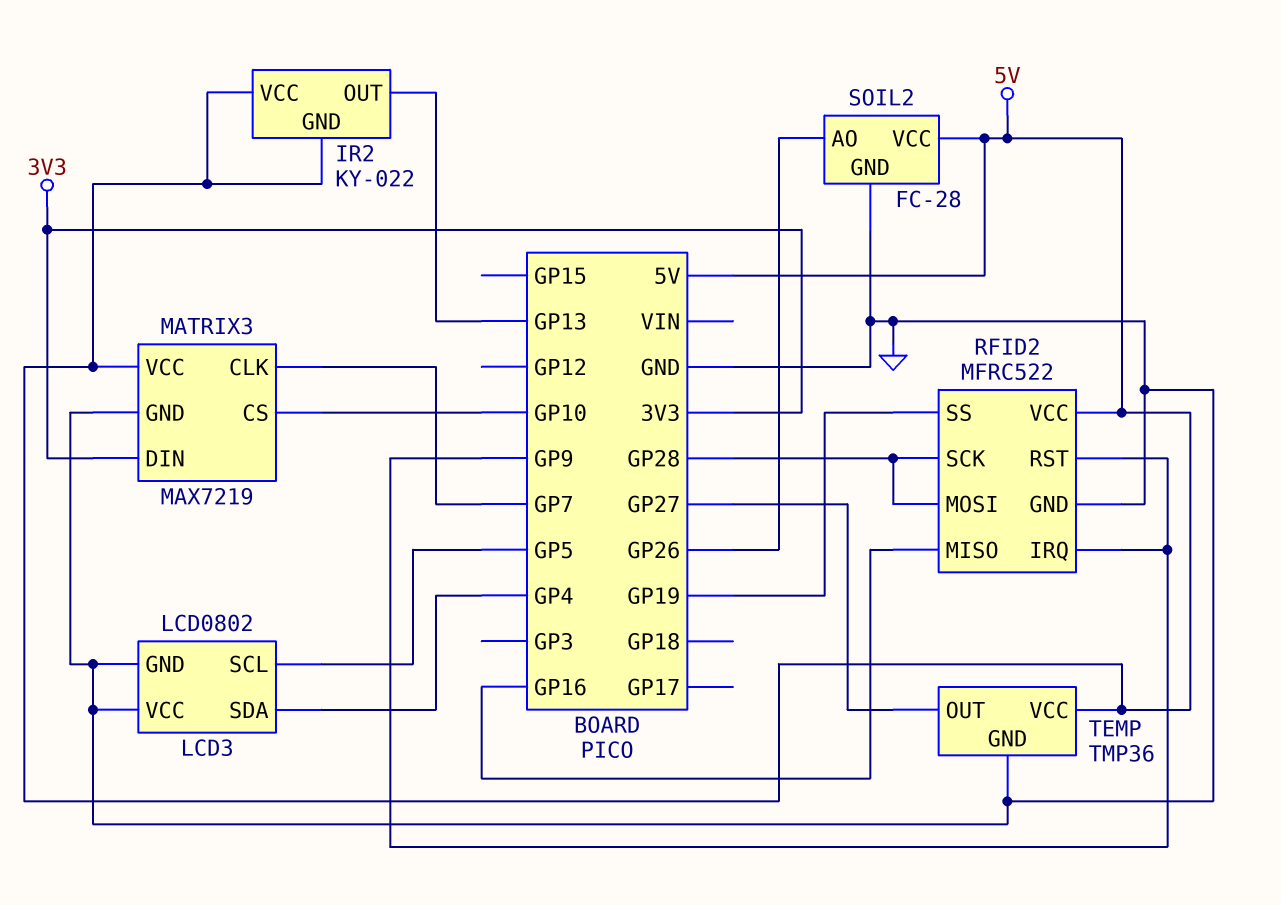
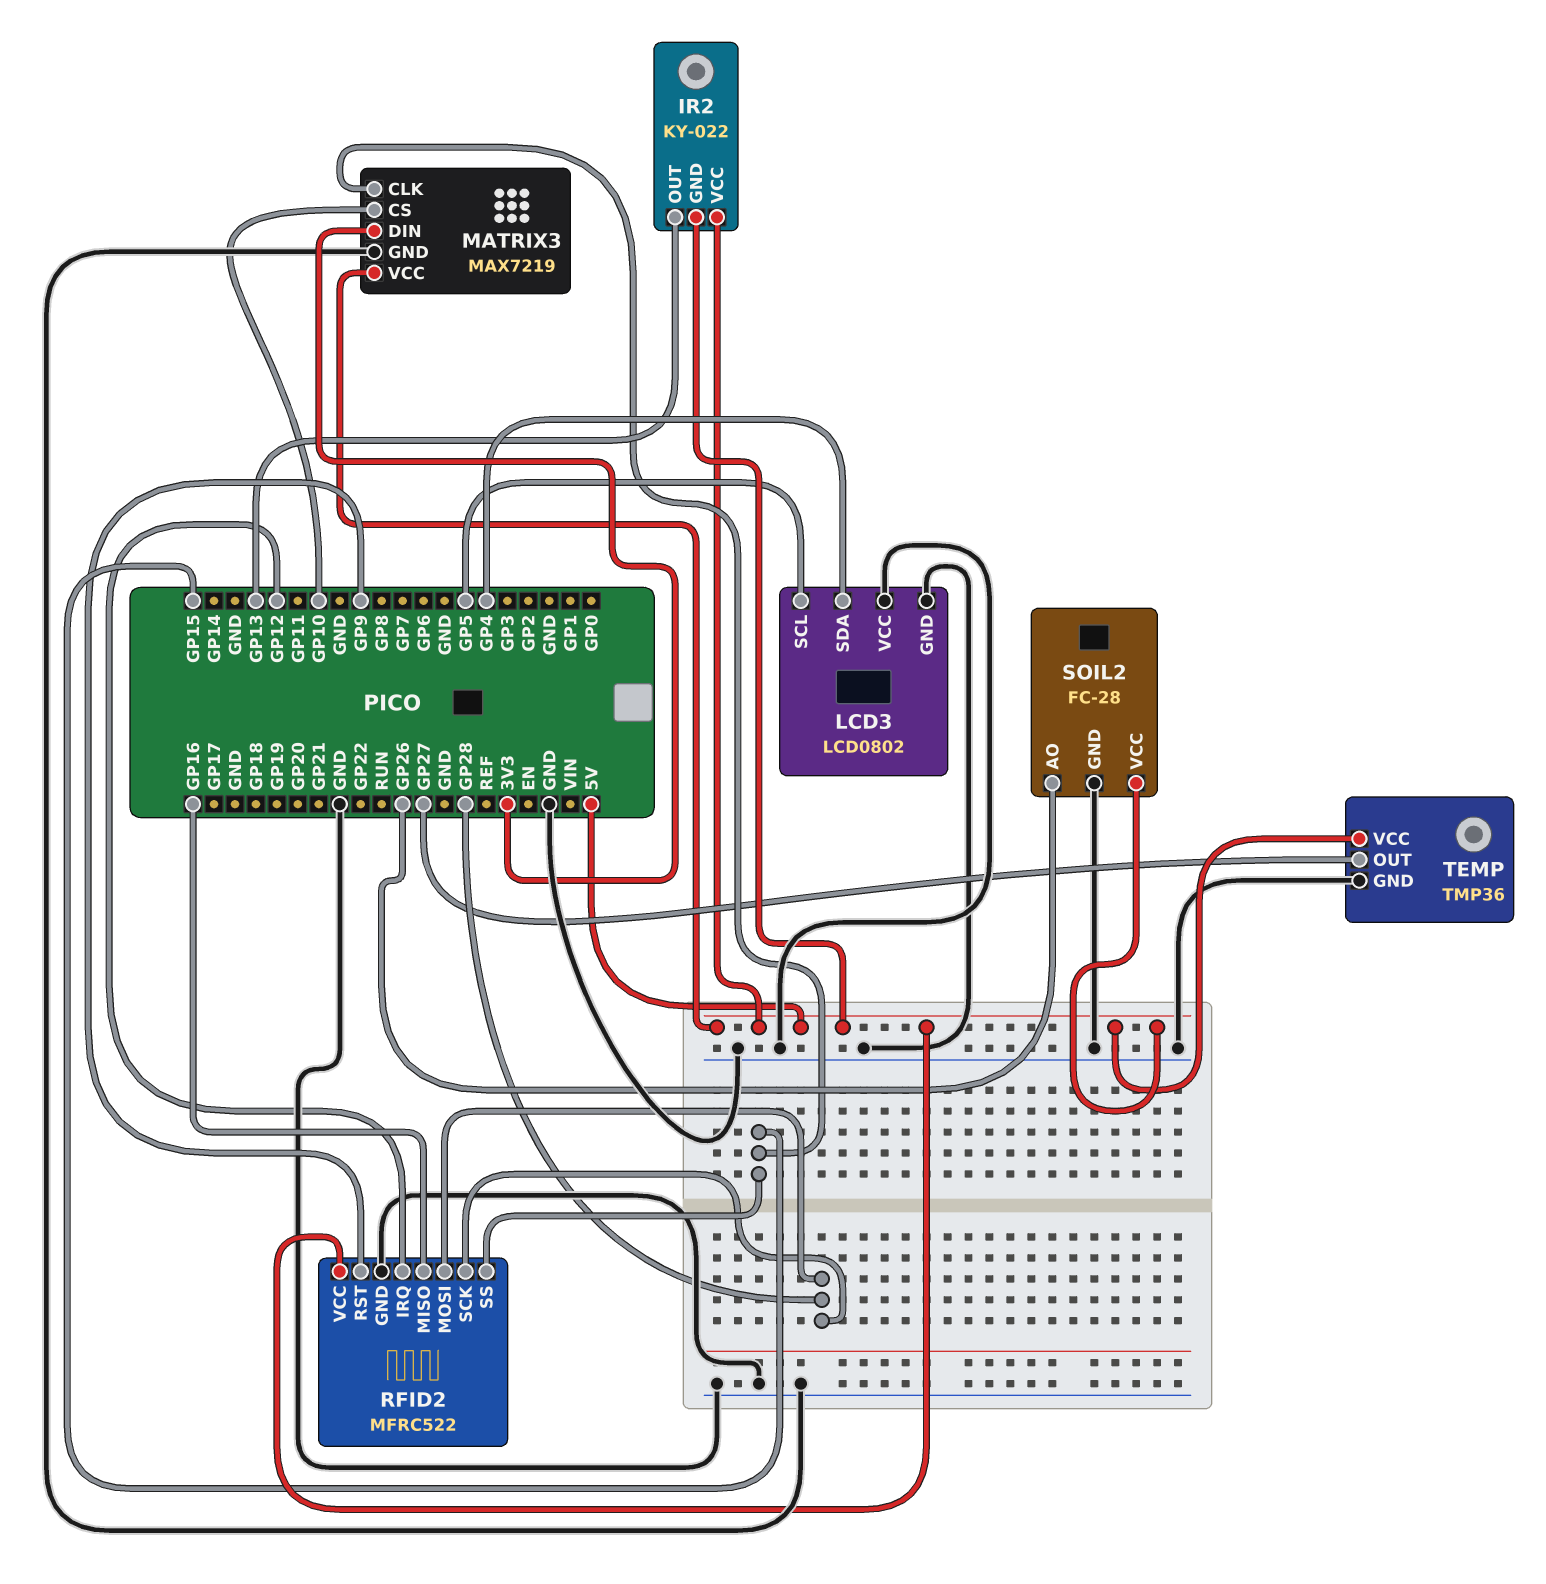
MATRIX3 pin CLK: GP7 -> GP15
RFID2 pin IRQ: GP9 -> GP12
RFID2 pin SS: GP19 -> GP15

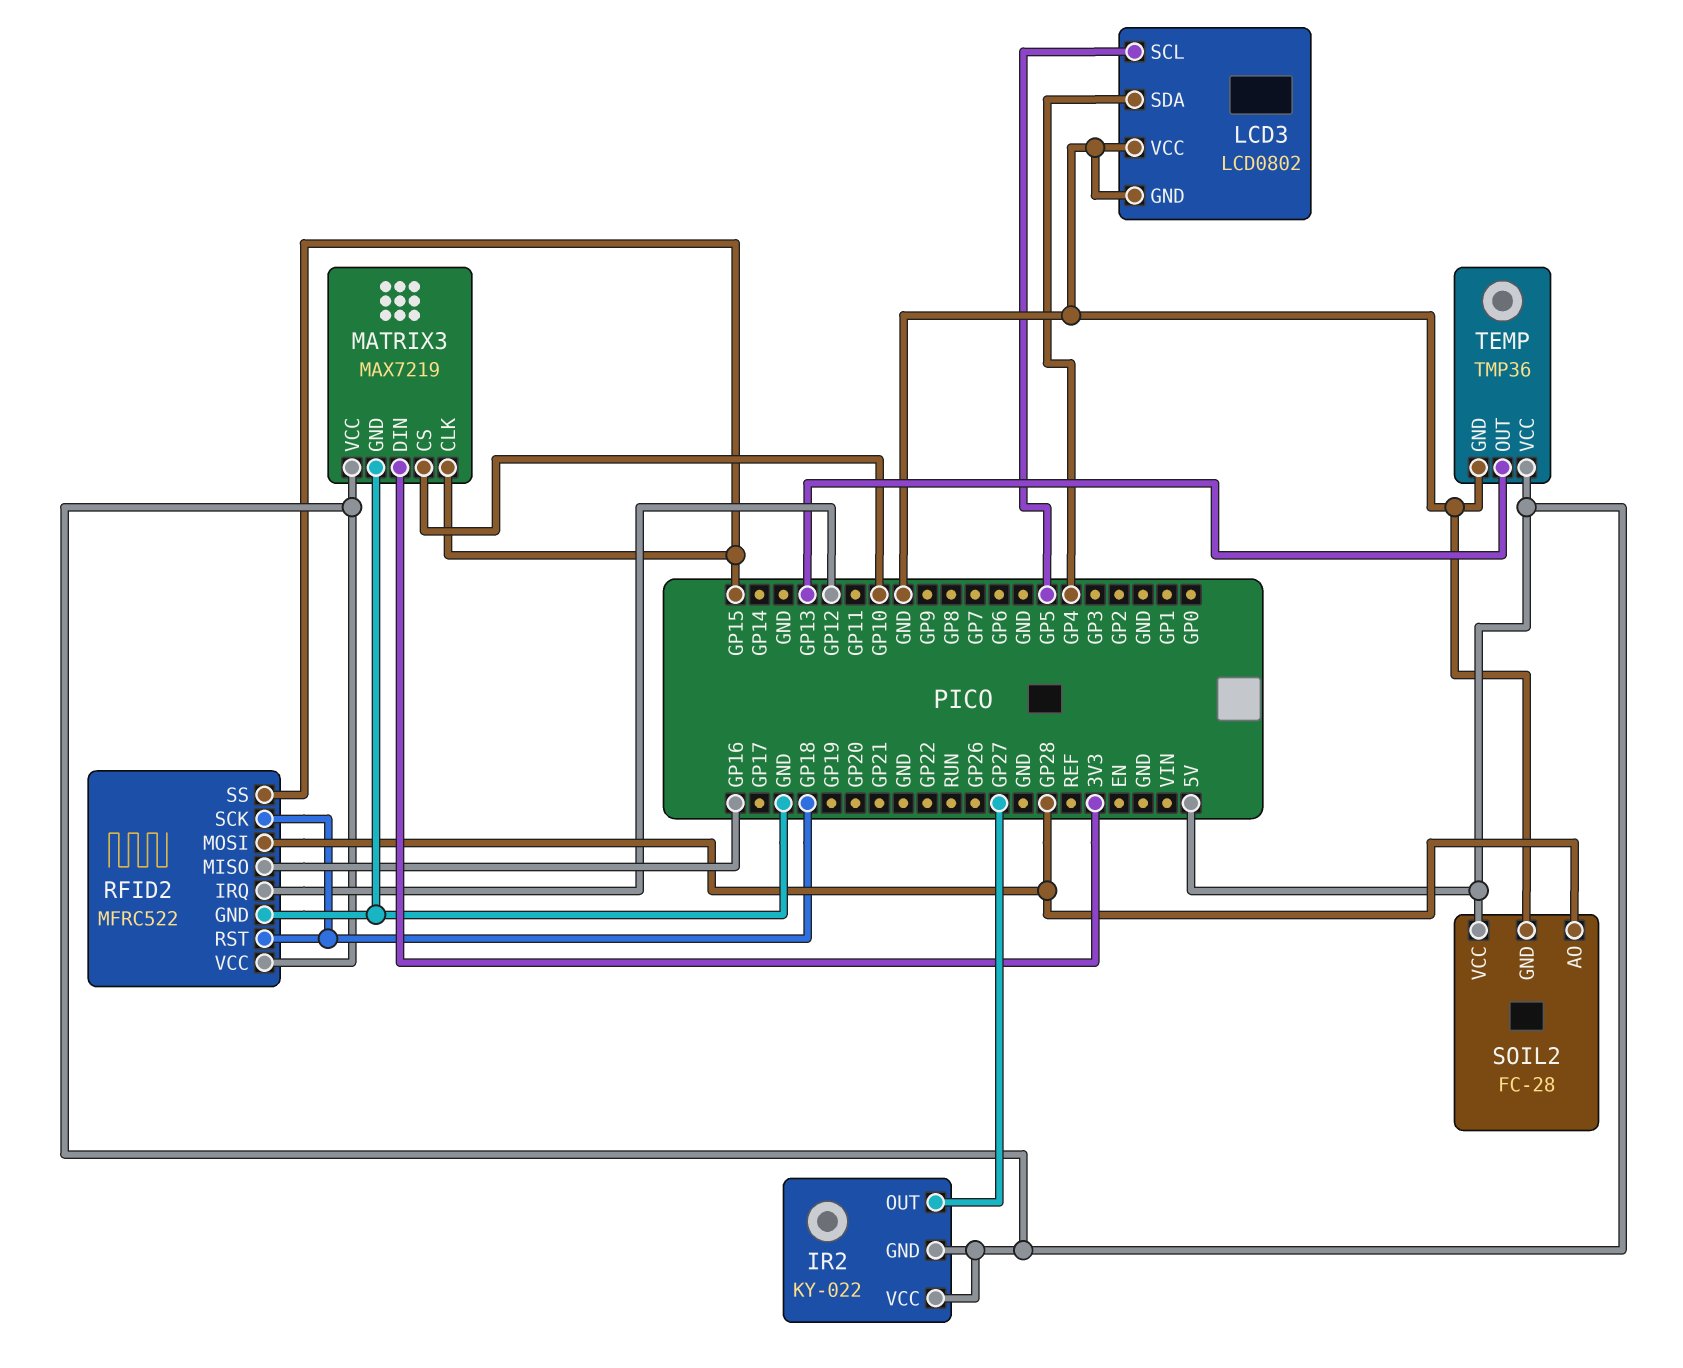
IR2 pin OUT: GP13 -> GP27
RFID2 pin RST: GP9 -> GP18
RFID2 pin SCK: GP28 -> GP18
SOIL2 pin AO: GP26 -> GP28
TEMP pin OUT: GP27 -> GP13

